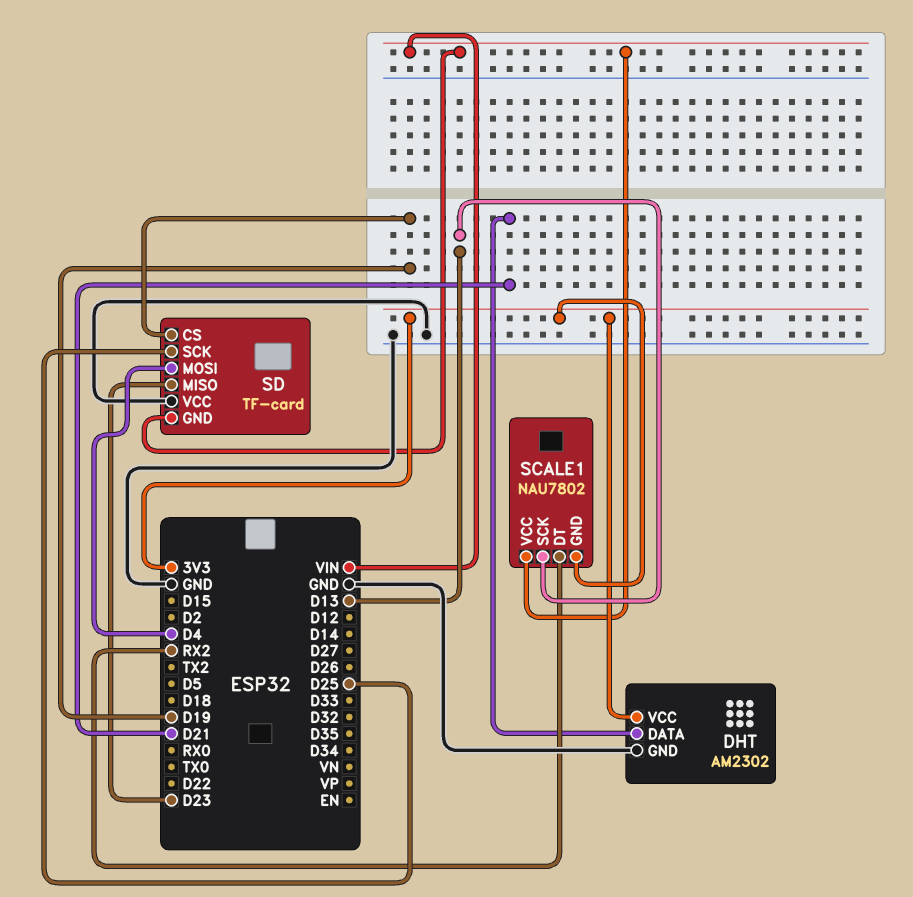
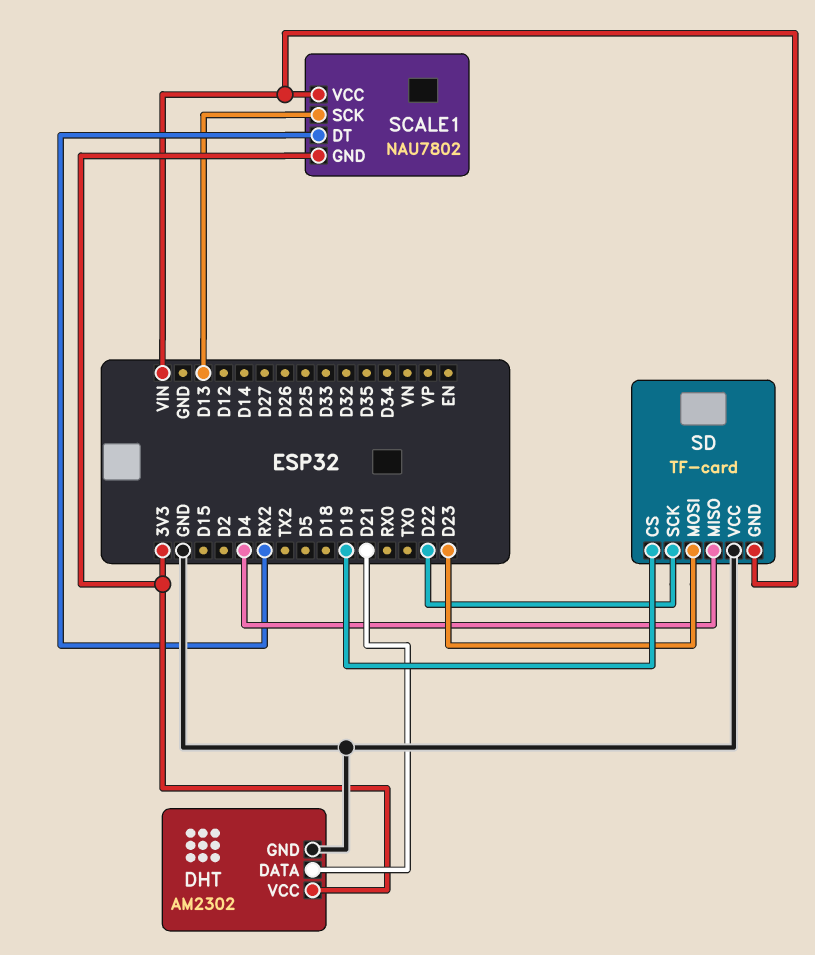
SD pin MISO: D23 -> D4
SD pin MOSI: D4 -> D23
SD pin SCK: D25 -> D22

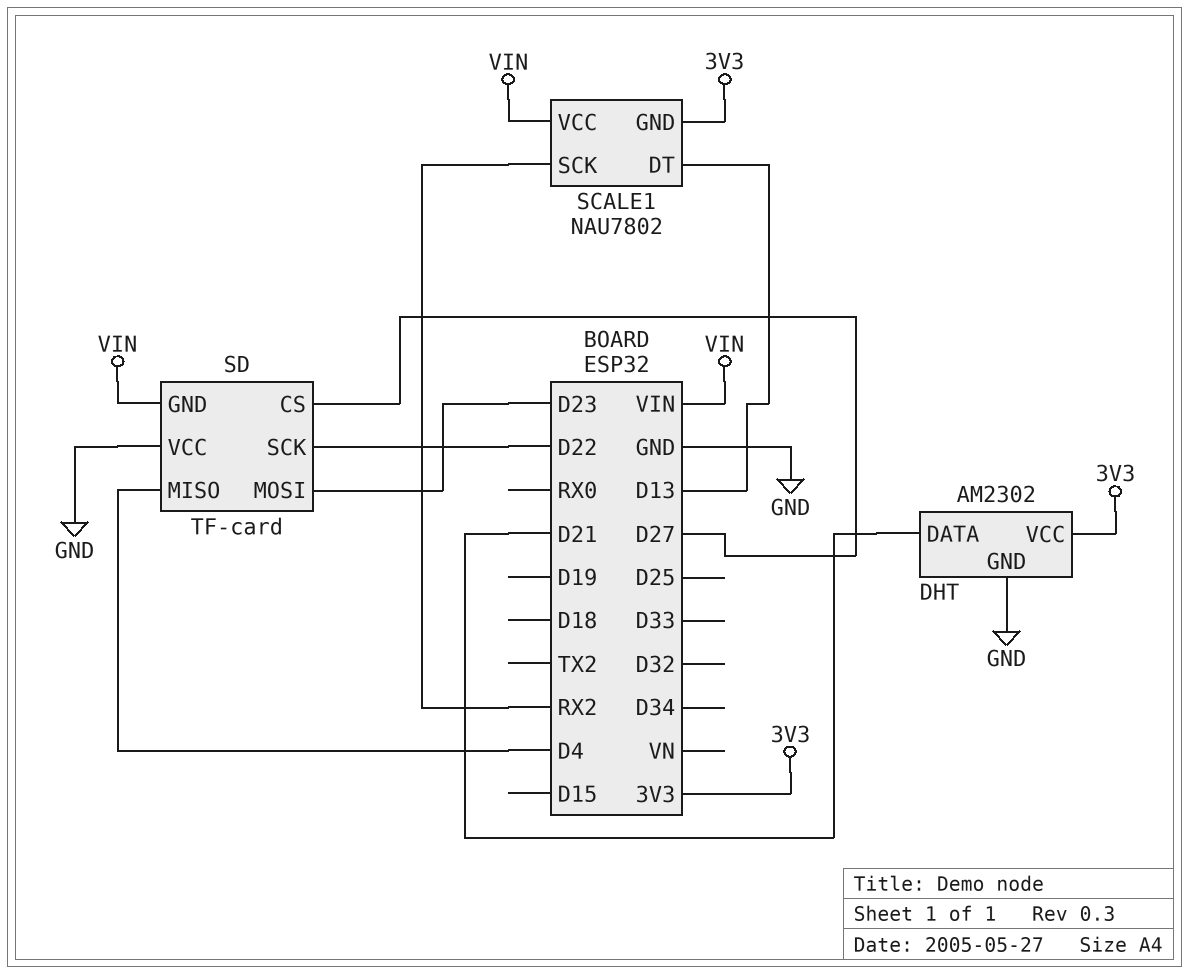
SCALE1 pin DT: RX2 -> D13
SCALE1 pin SCK: D13 -> RX2
SD pin CS: D19 -> D27

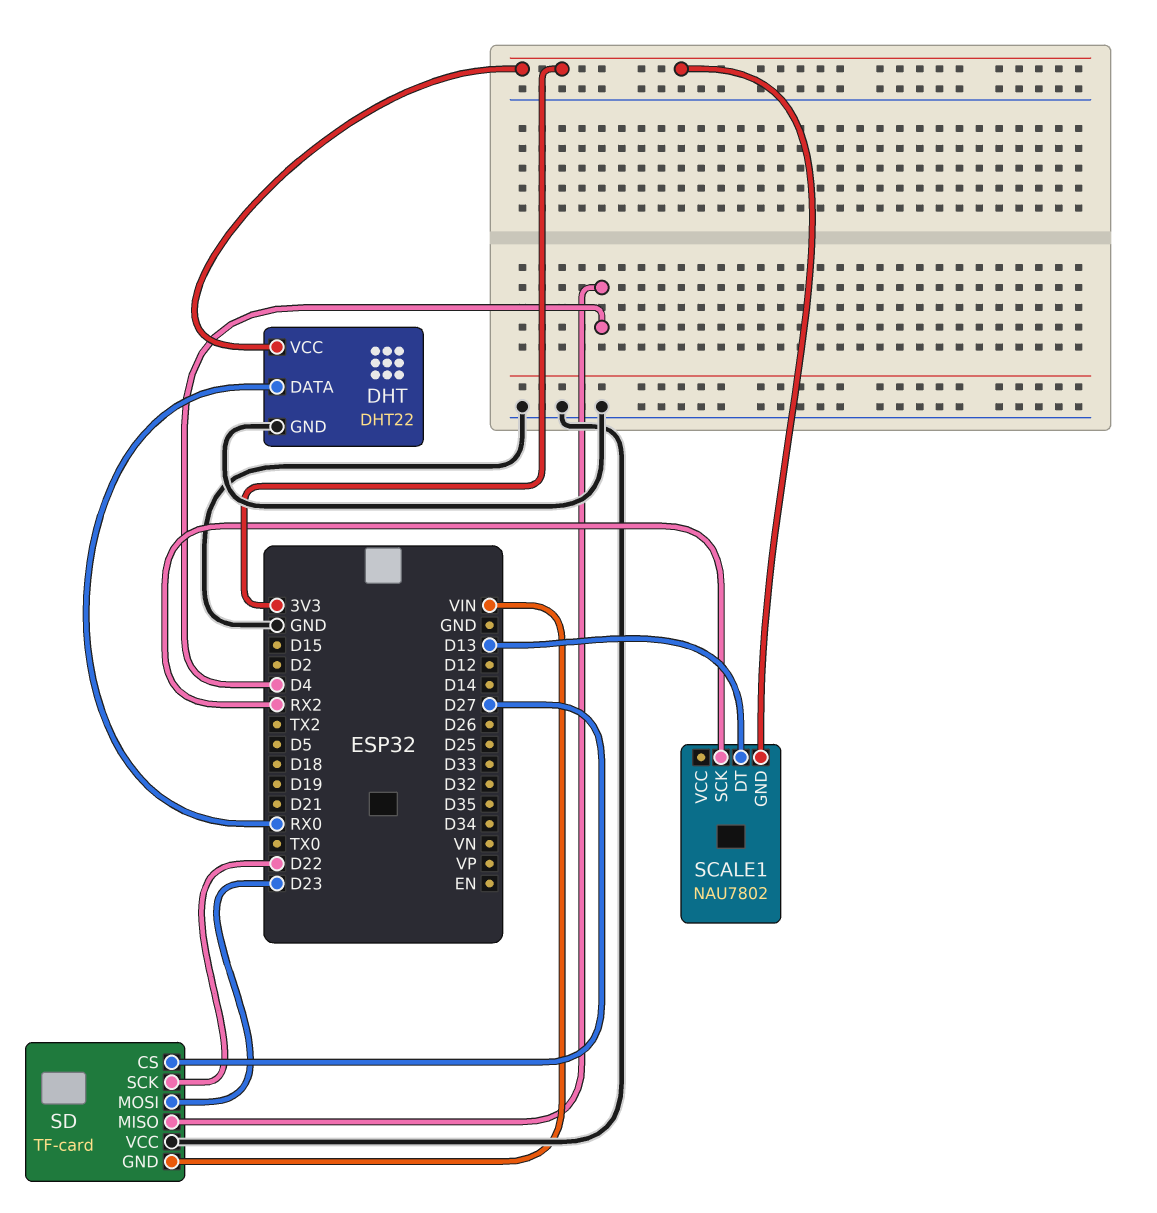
DHT: AM2302 -> DHT22
DHT pin DATA: D21 -> RX0
SCALE1 pin VCC: VIN -> none

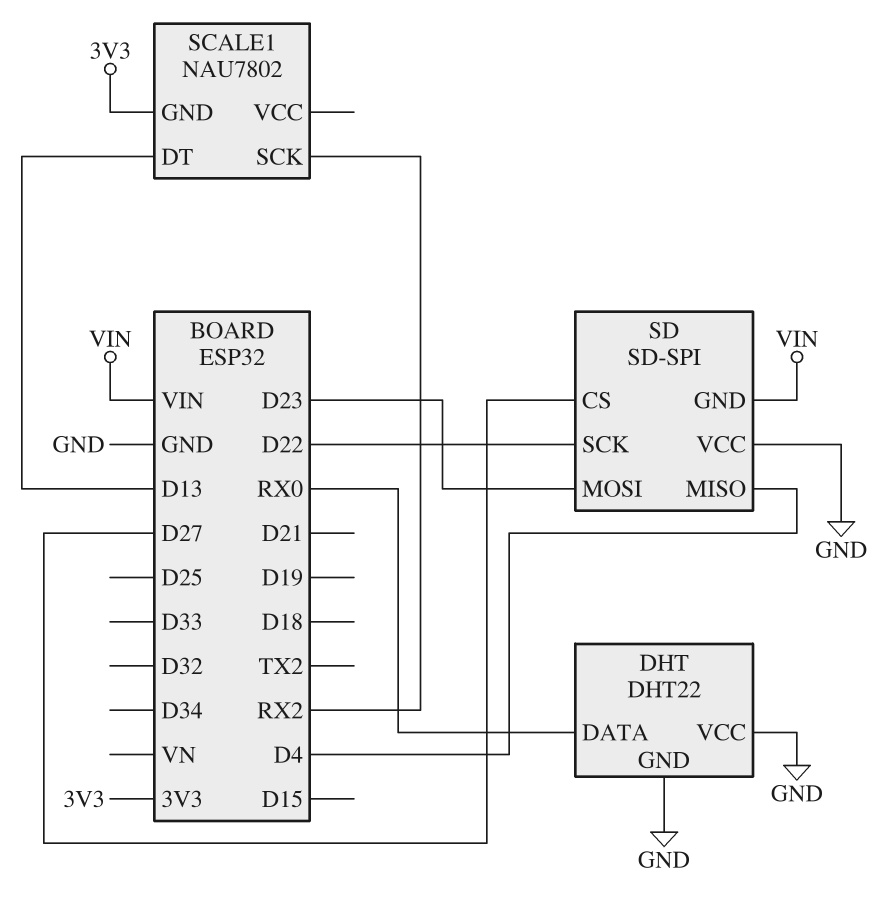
DHT pin VCC: 3V3 -> GND
SD: TF-card -> SD-SPI

